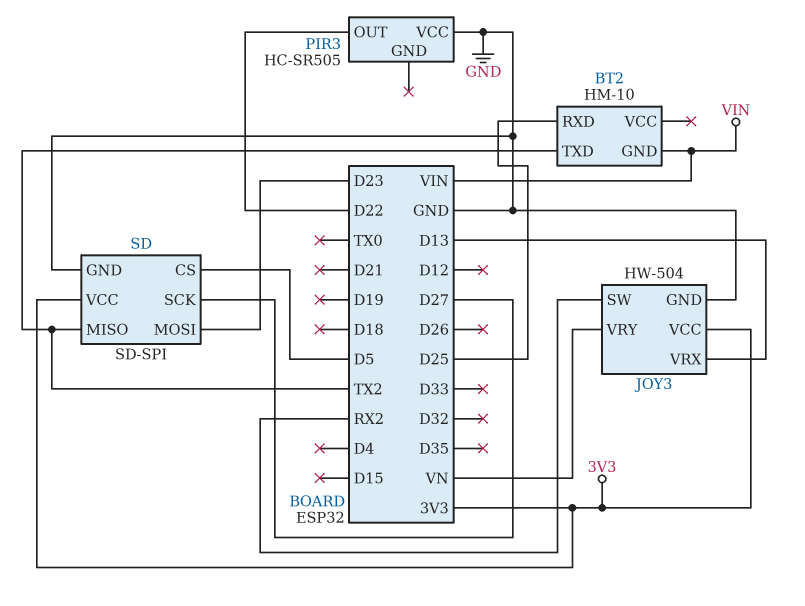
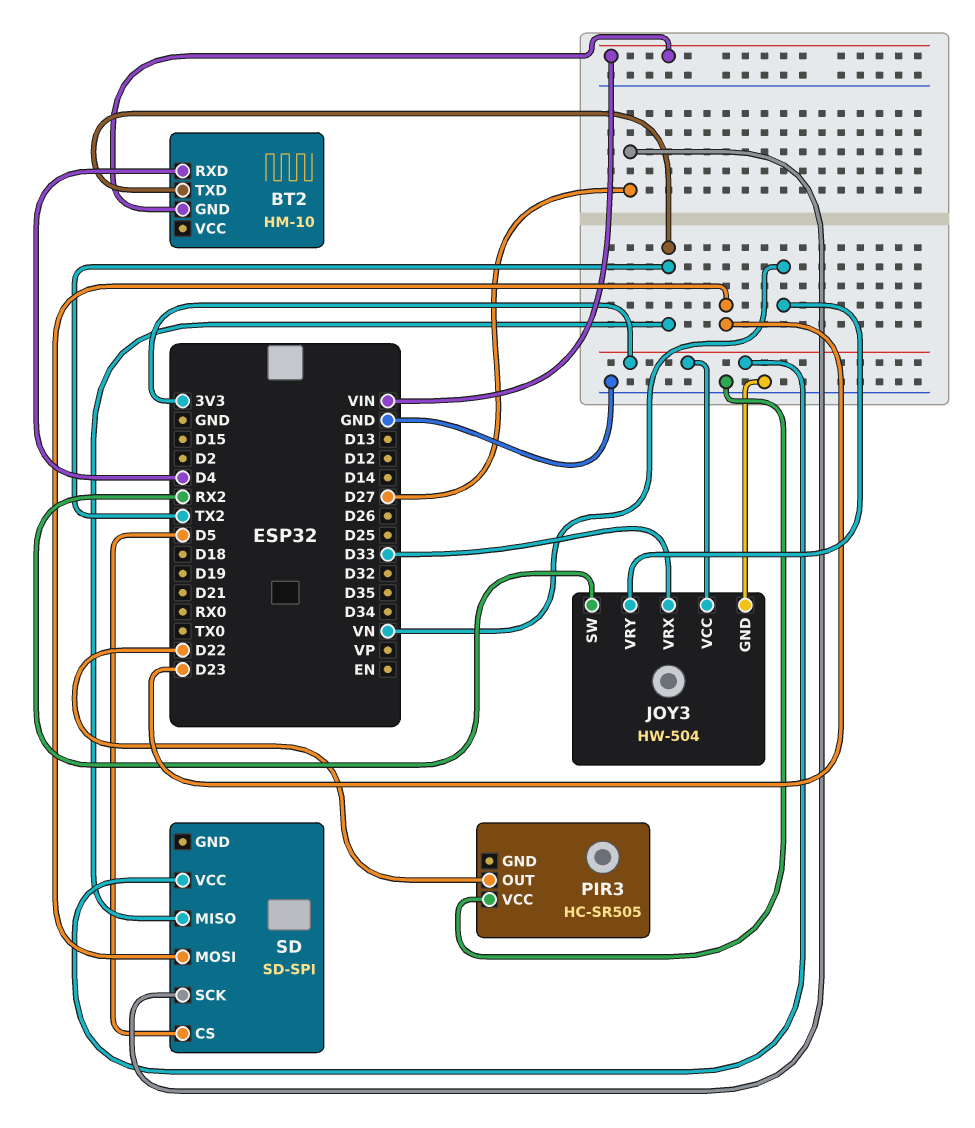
BT2 pin RXD: D25 -> D4
JOY3 pin VRX: D13 -> D33
SD pin GND: GND -> none

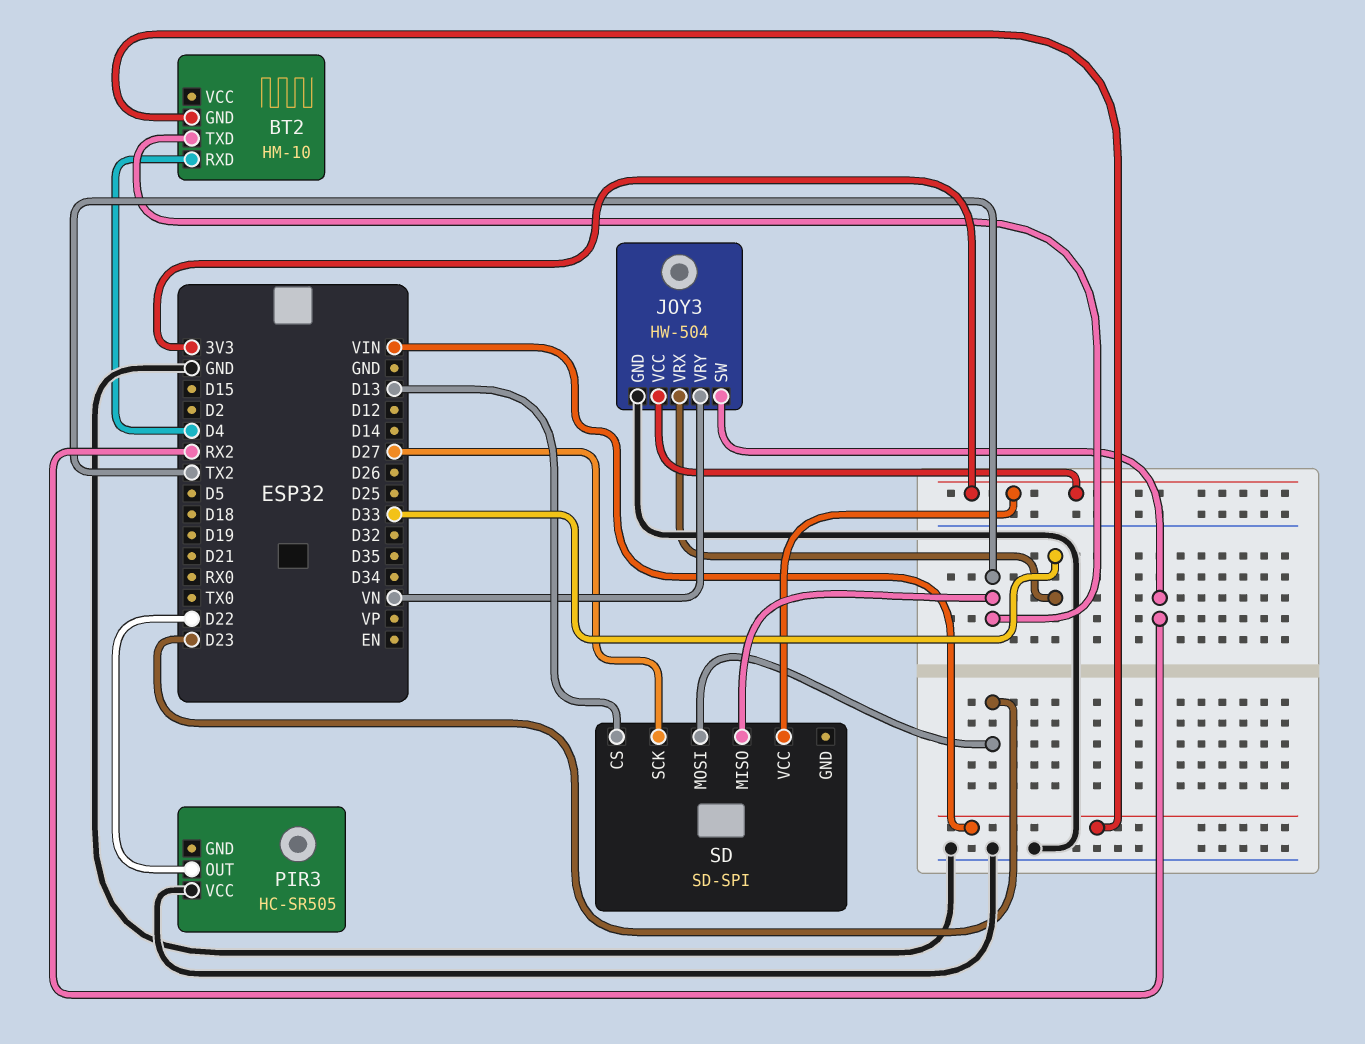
SD pin CS: D5 -> D13

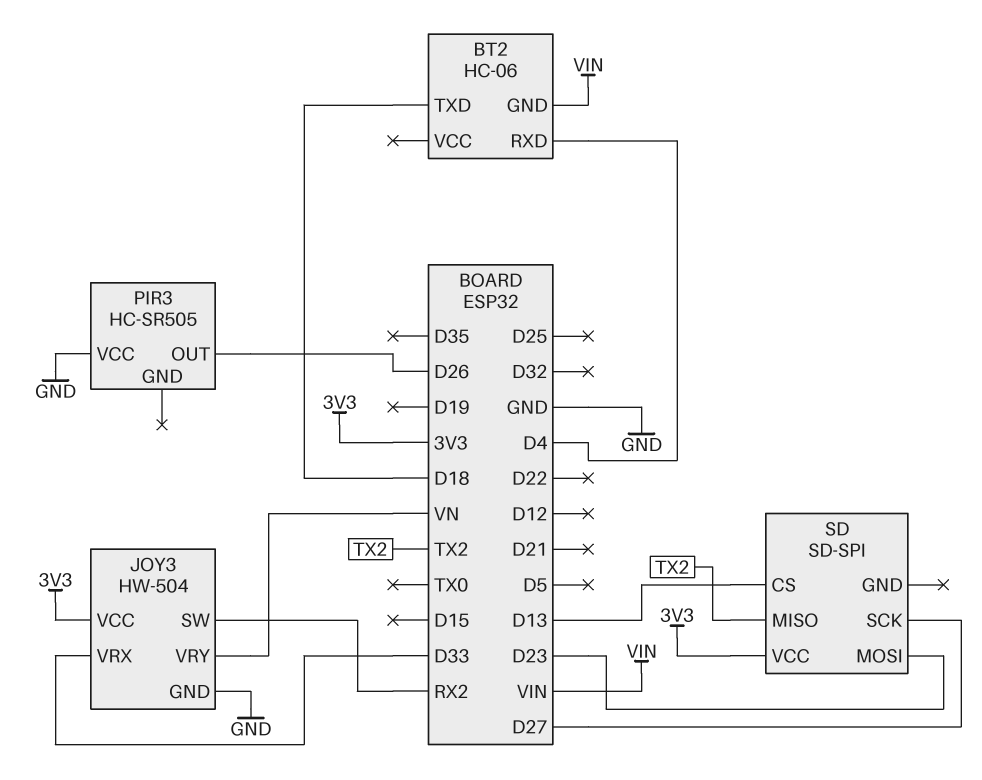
BT2: HM-10 -> HC-06
BT2 pin TXD: TX2 -> D18
PIR3 pin OUT: D22 -> D26

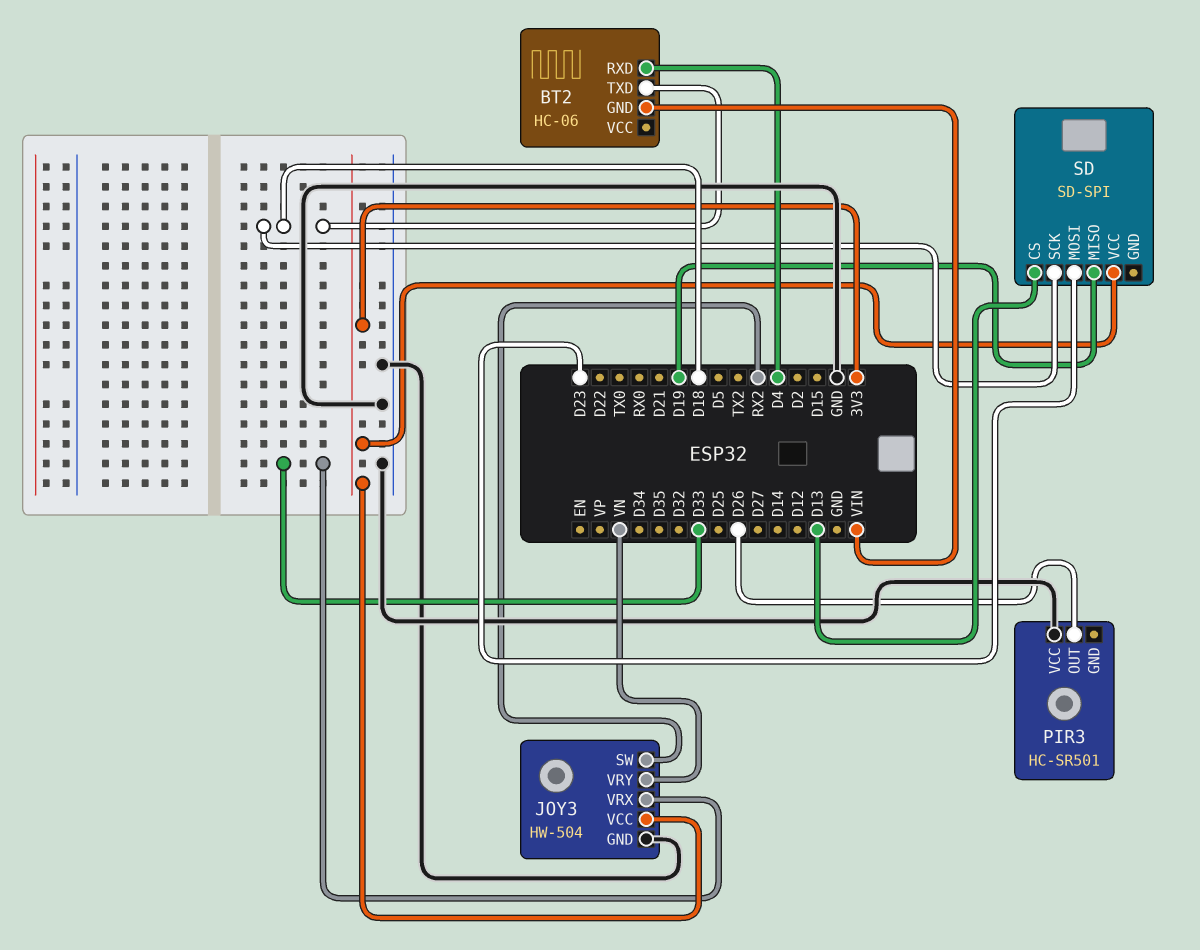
PIR3: HC-SR505 -> HC-SR501
SD pin MISO: TX2 -> D19
SD pin SCK: D27 -> D18

